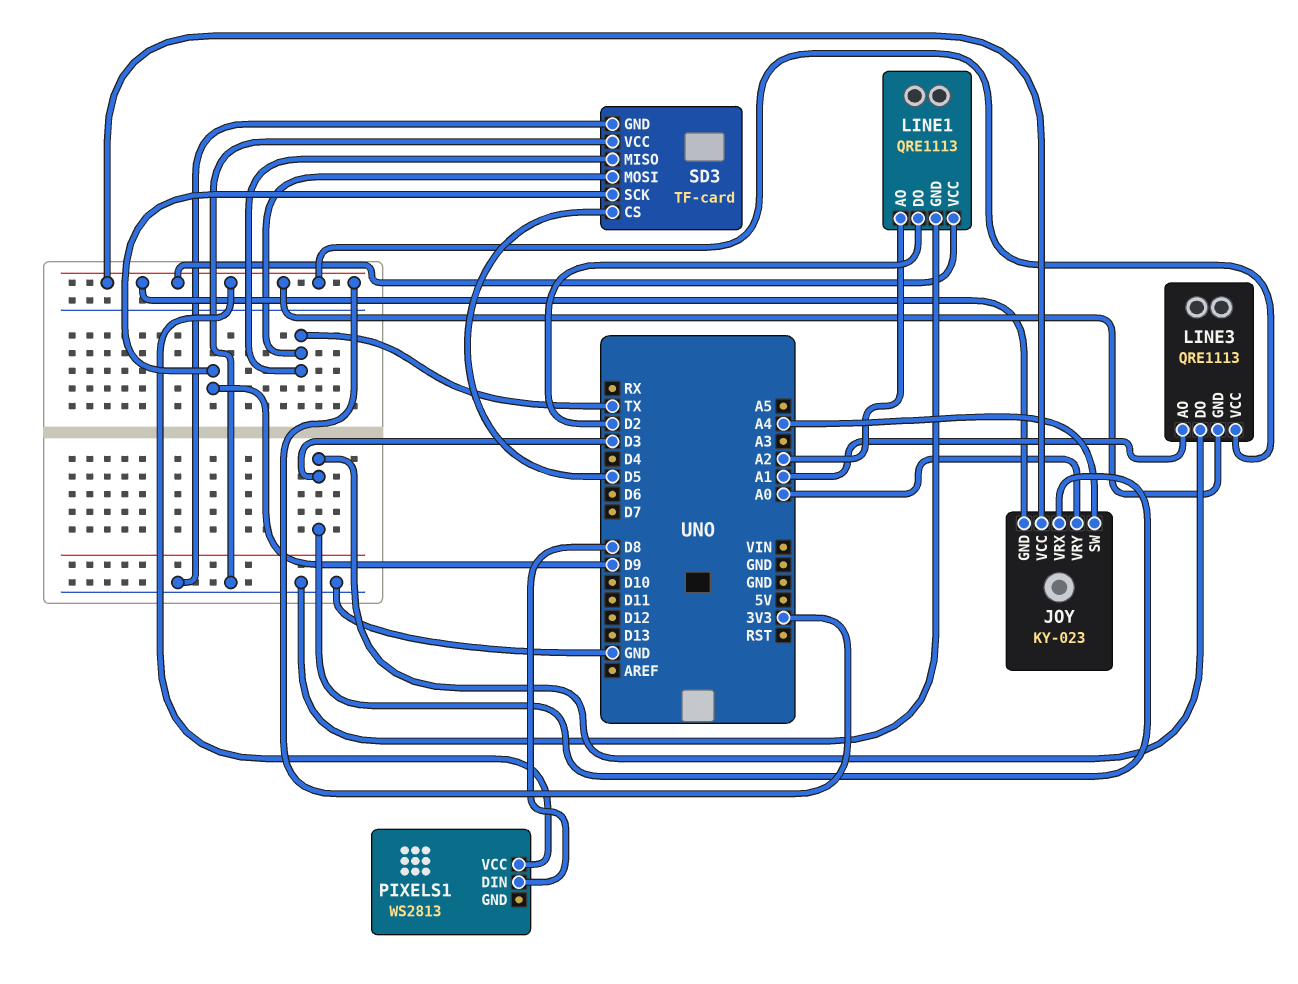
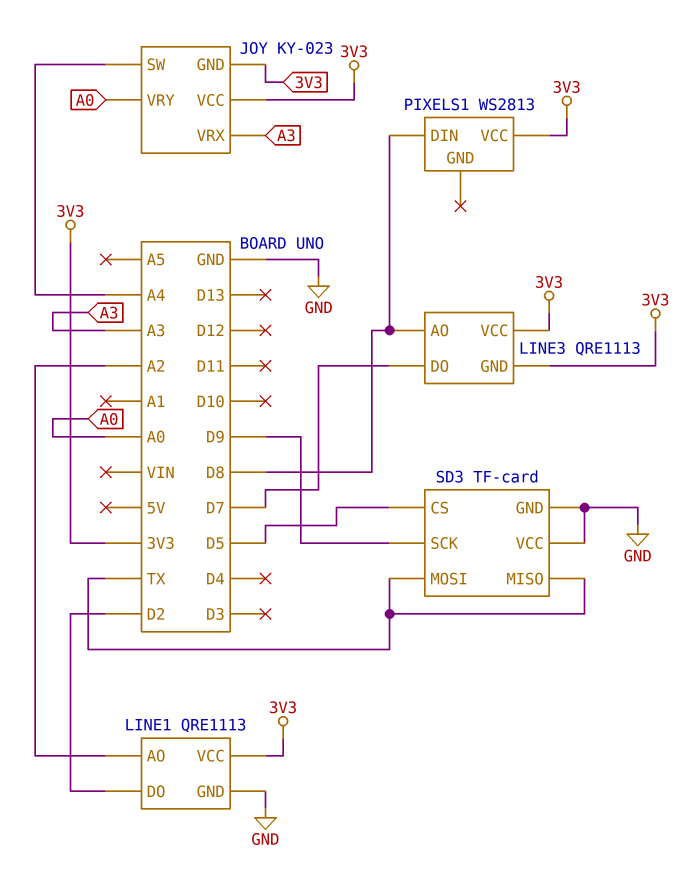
JOY pin VRX: D3 -> A3
LINE3 pin AO: A1 -> D8
LINE3 pin DO: D3 -> D7

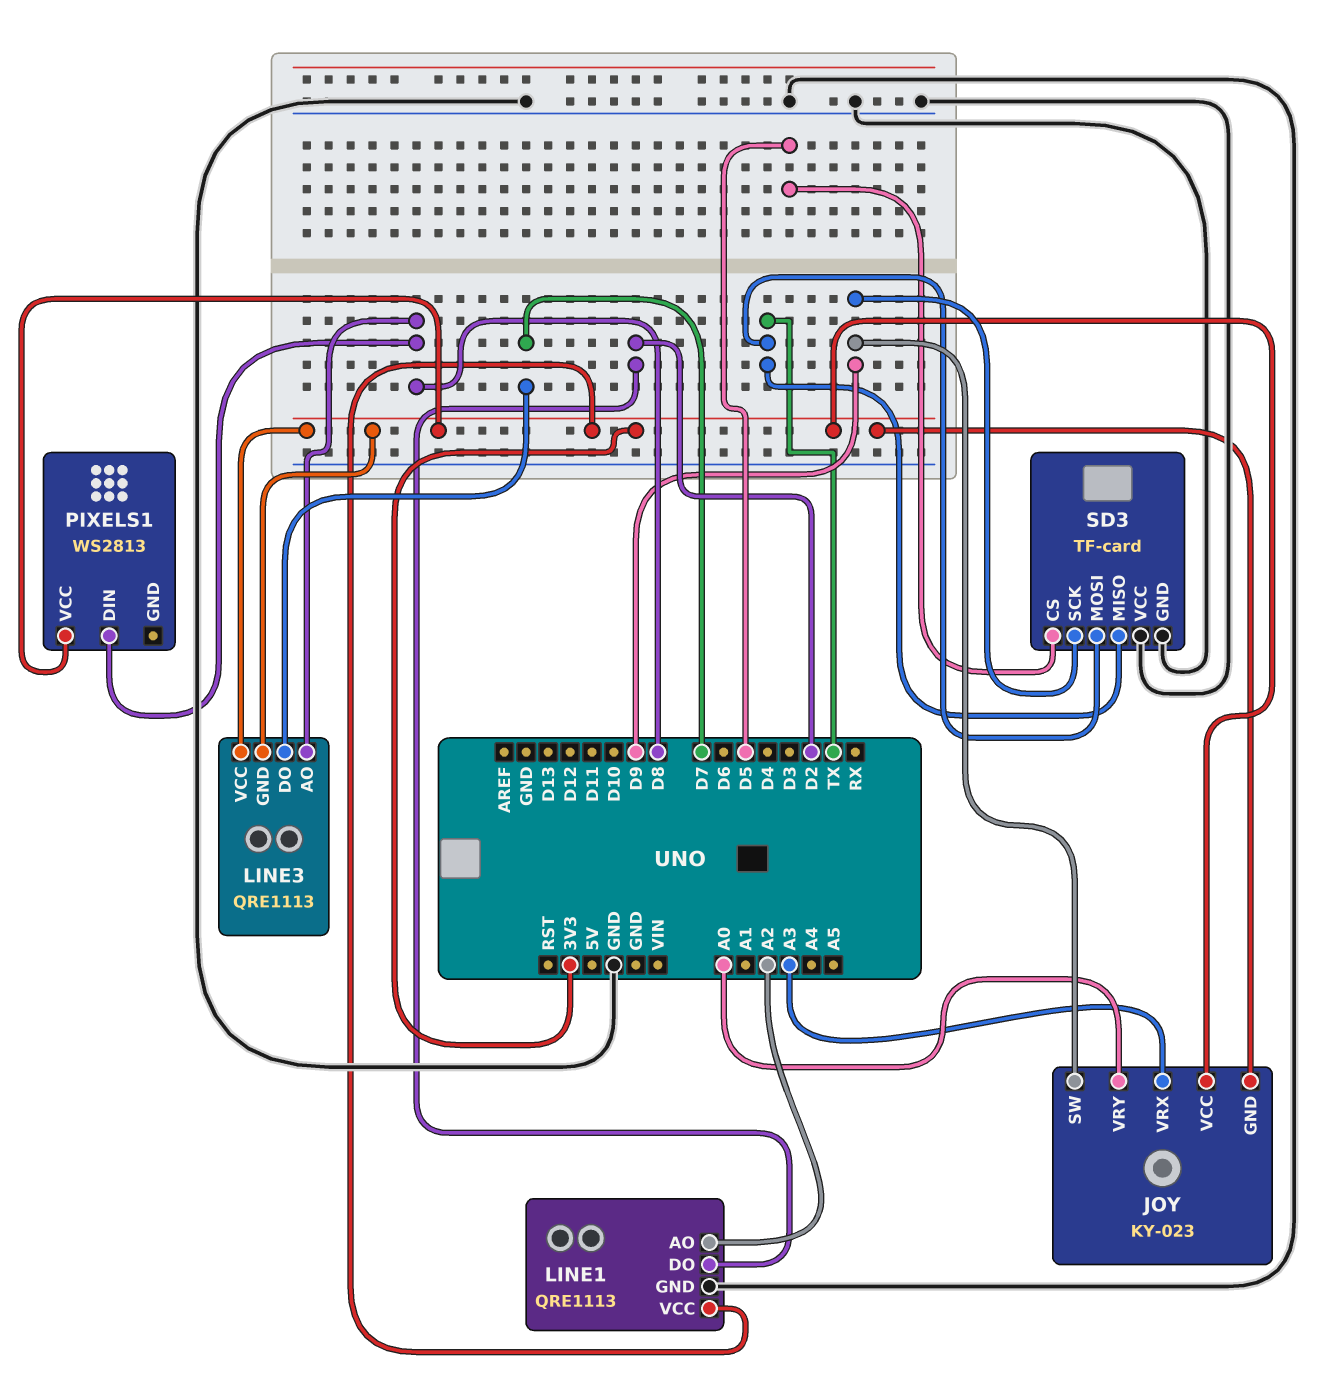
JOY pin SW: A4 -> D9

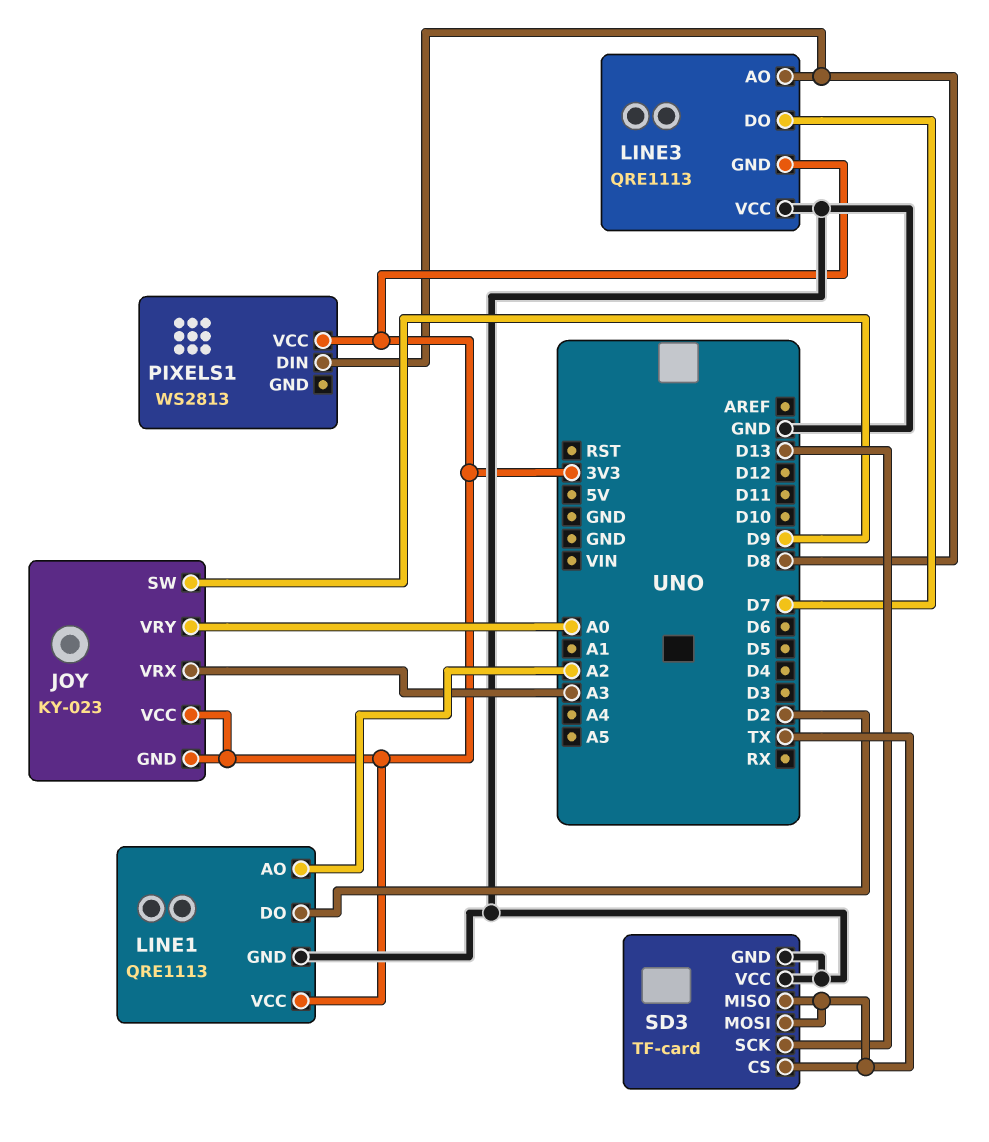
LINE3 pin VCC: 3V3 -> GND
SD3 pin CS: D5 -> TX
SD3 pin SCK: D9 -> D13

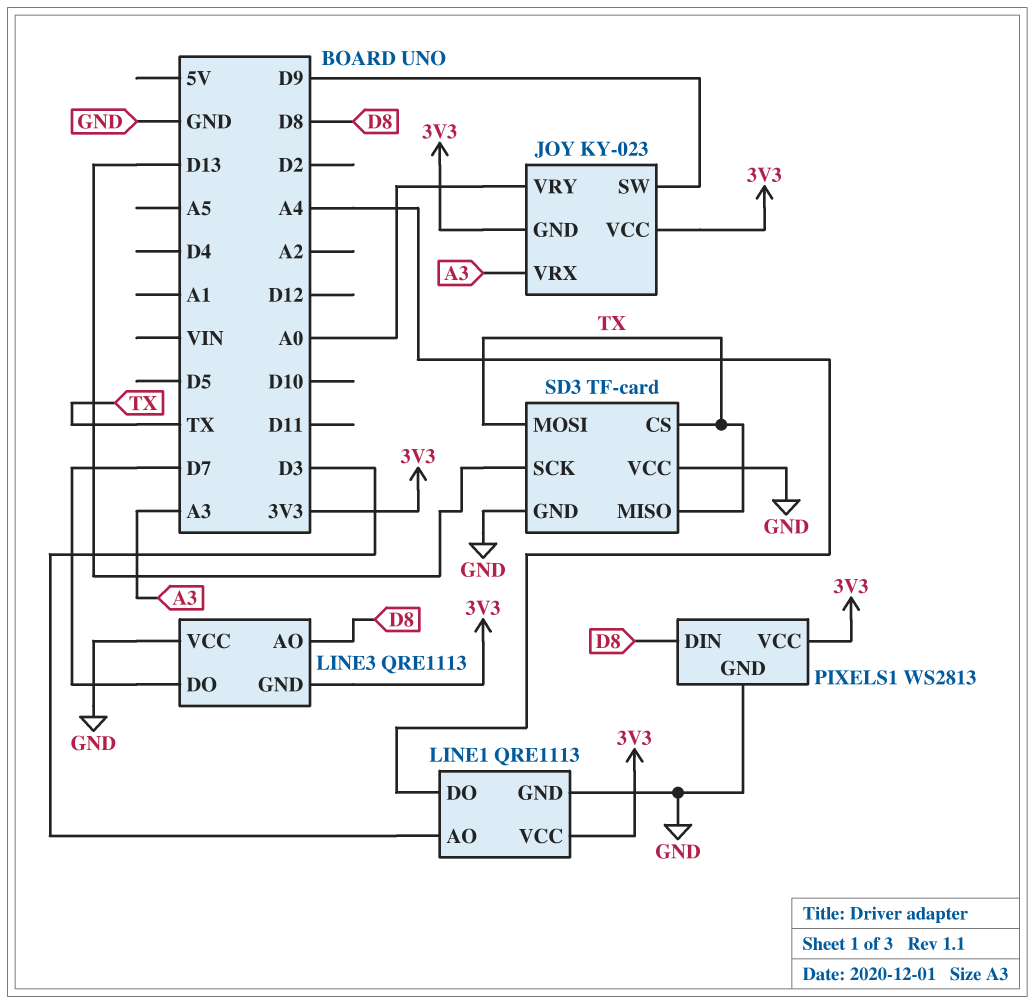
LINE1 pin AO: A2 -> D3
LINE1 pin DO: D2 -> A4
PIXELS1 pin GND: none -> GND

